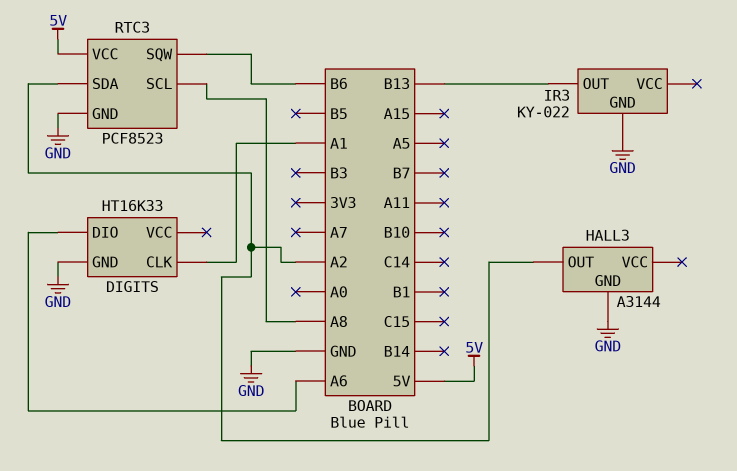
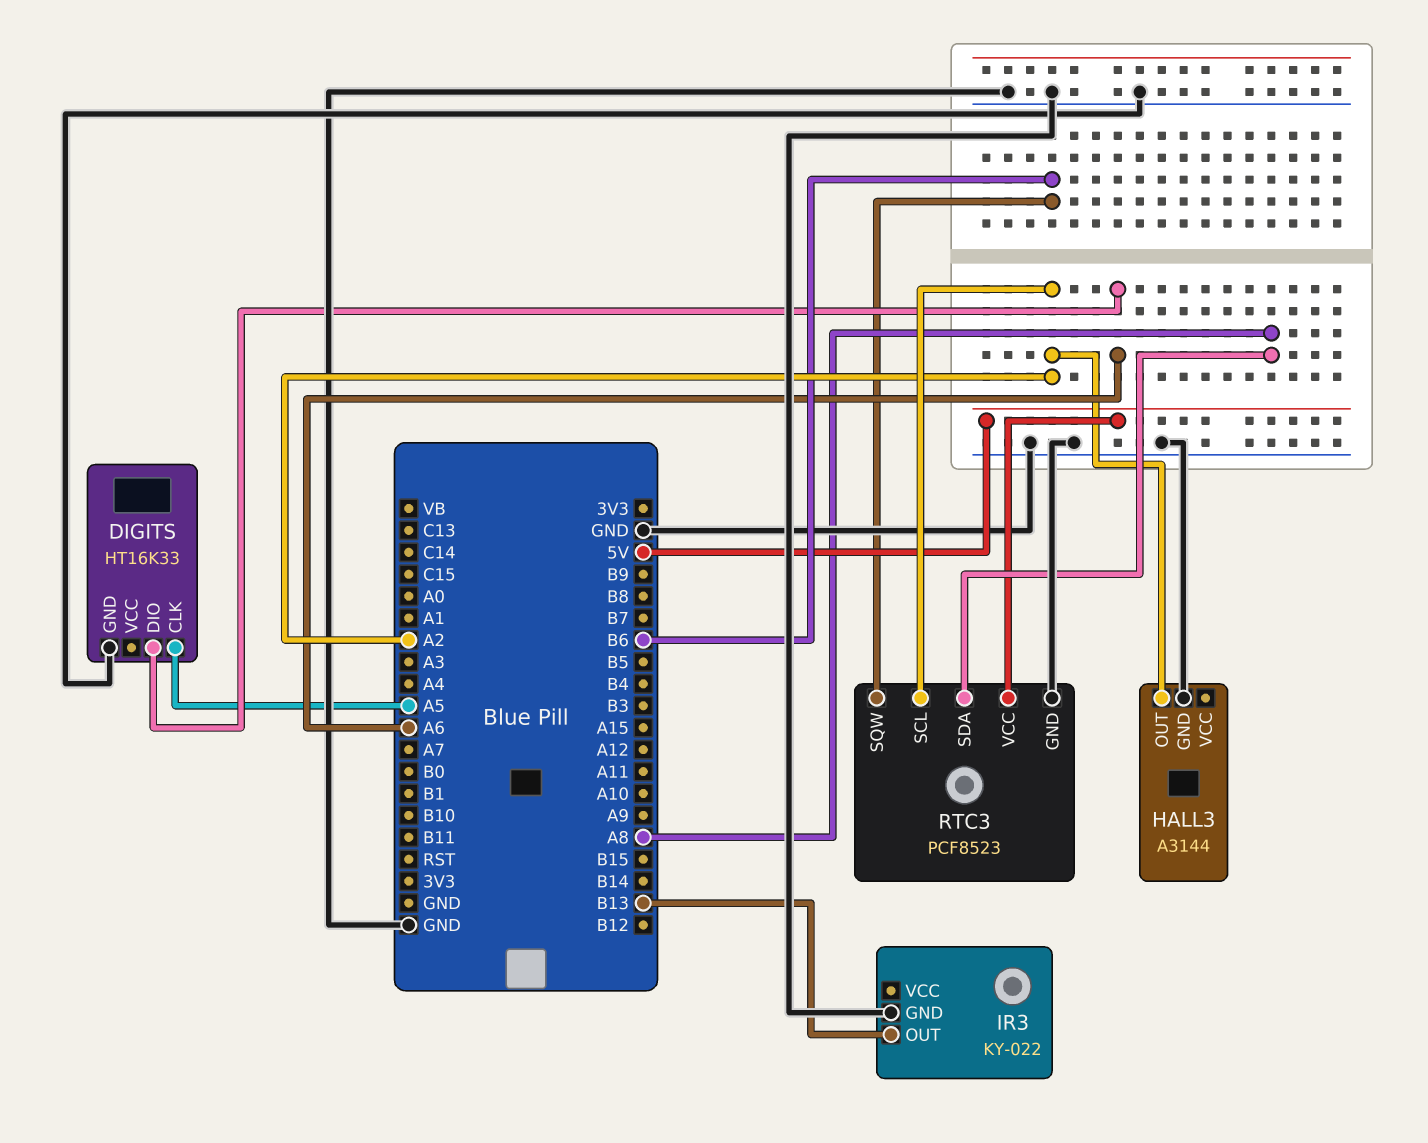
DIGITS pin CLK: A1 -> A5
RTC3 pin SCL: A8 -> A2
RTC3 pin SDA: A2 -> A8

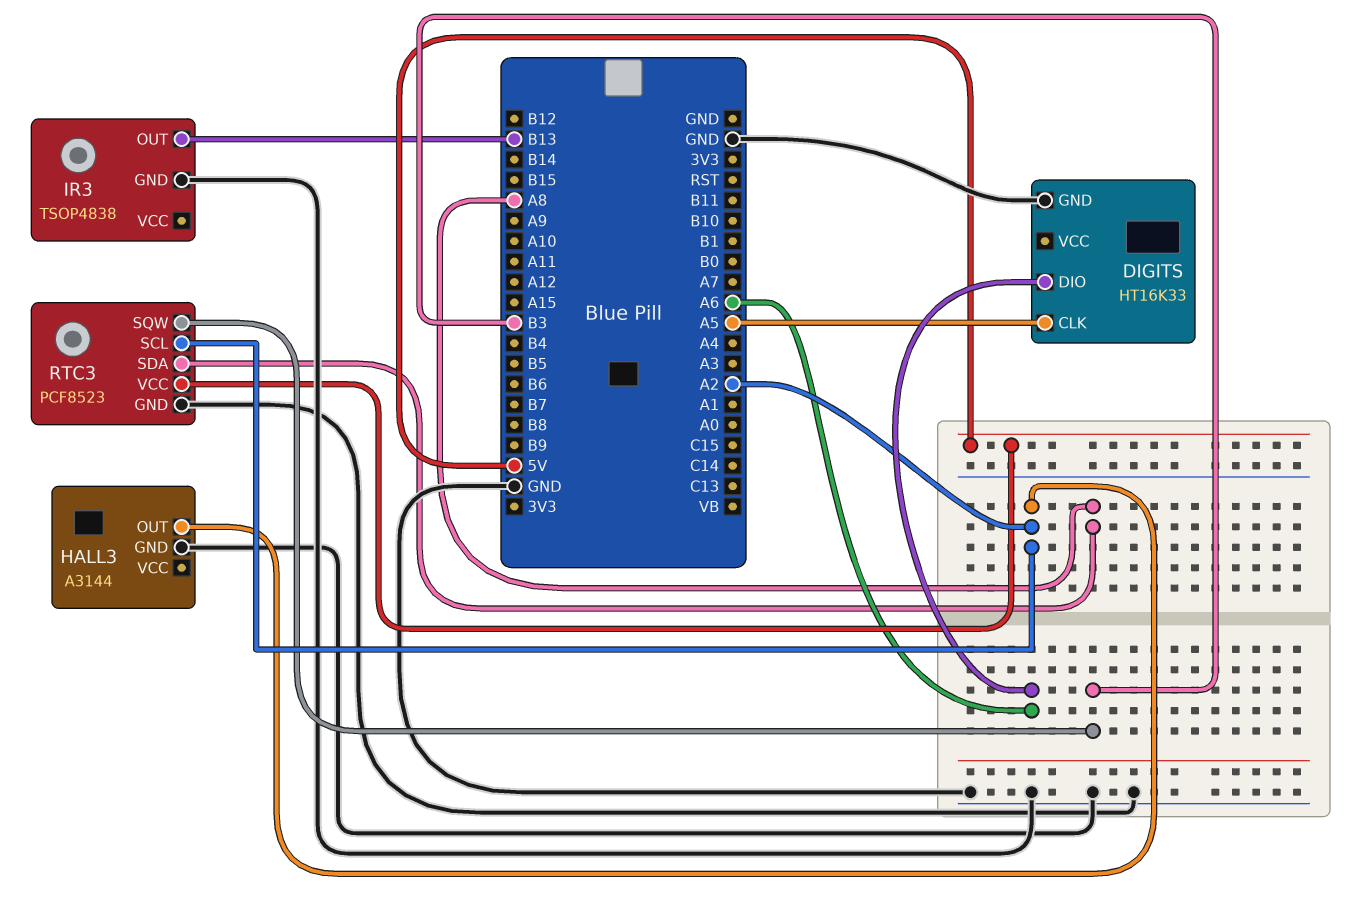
IR3: KY-022 -> TSOP4838
RTC3 pin SQW: B6 -> B3

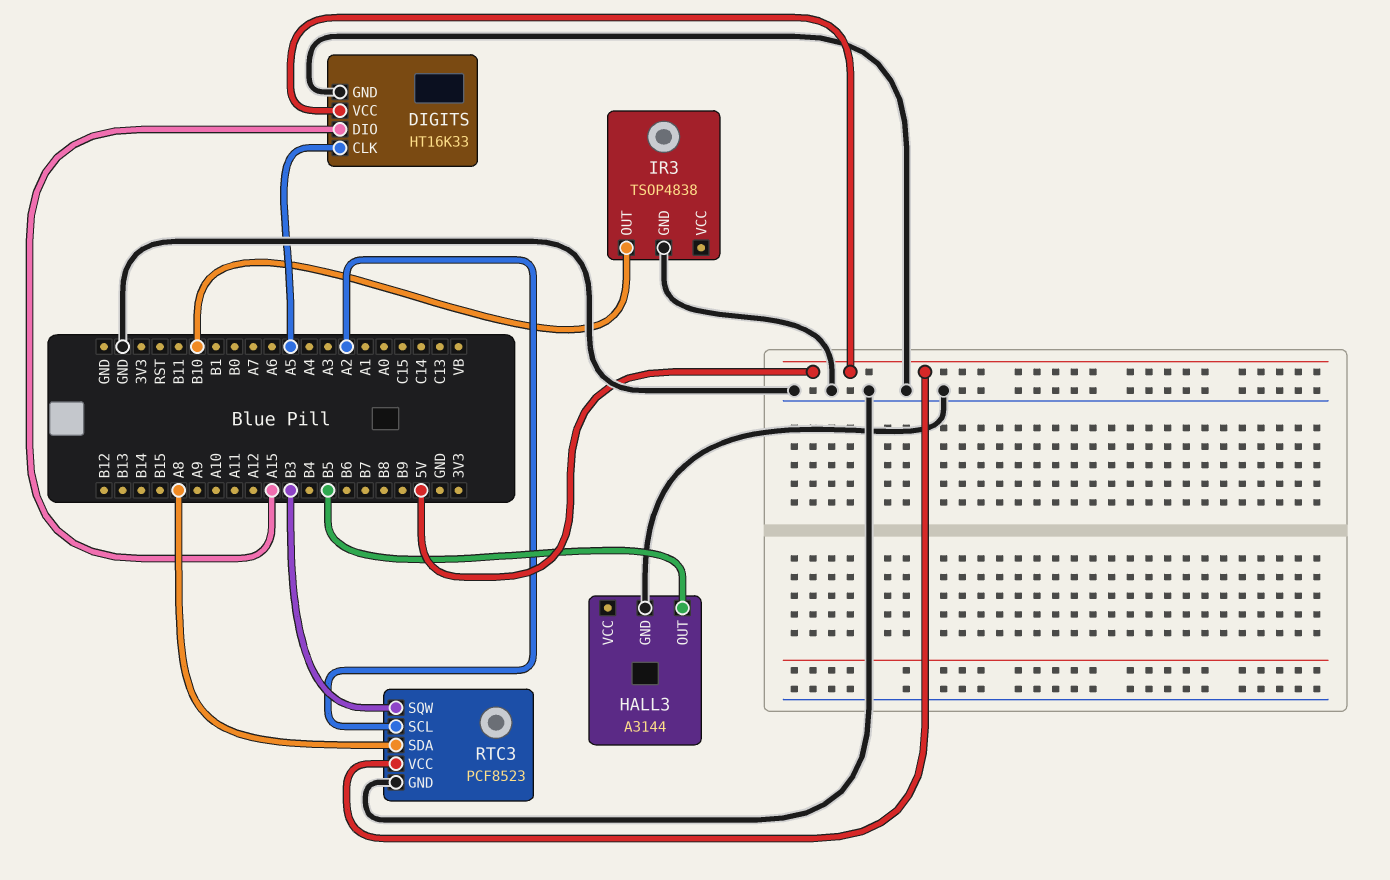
DIGITS pin DIO: A6 -> A15
DIGITS pin VCC: none -> 5V
HALL3 pin OUT: A2 -> B5
IR3 pin OUT: B13 -> B10

